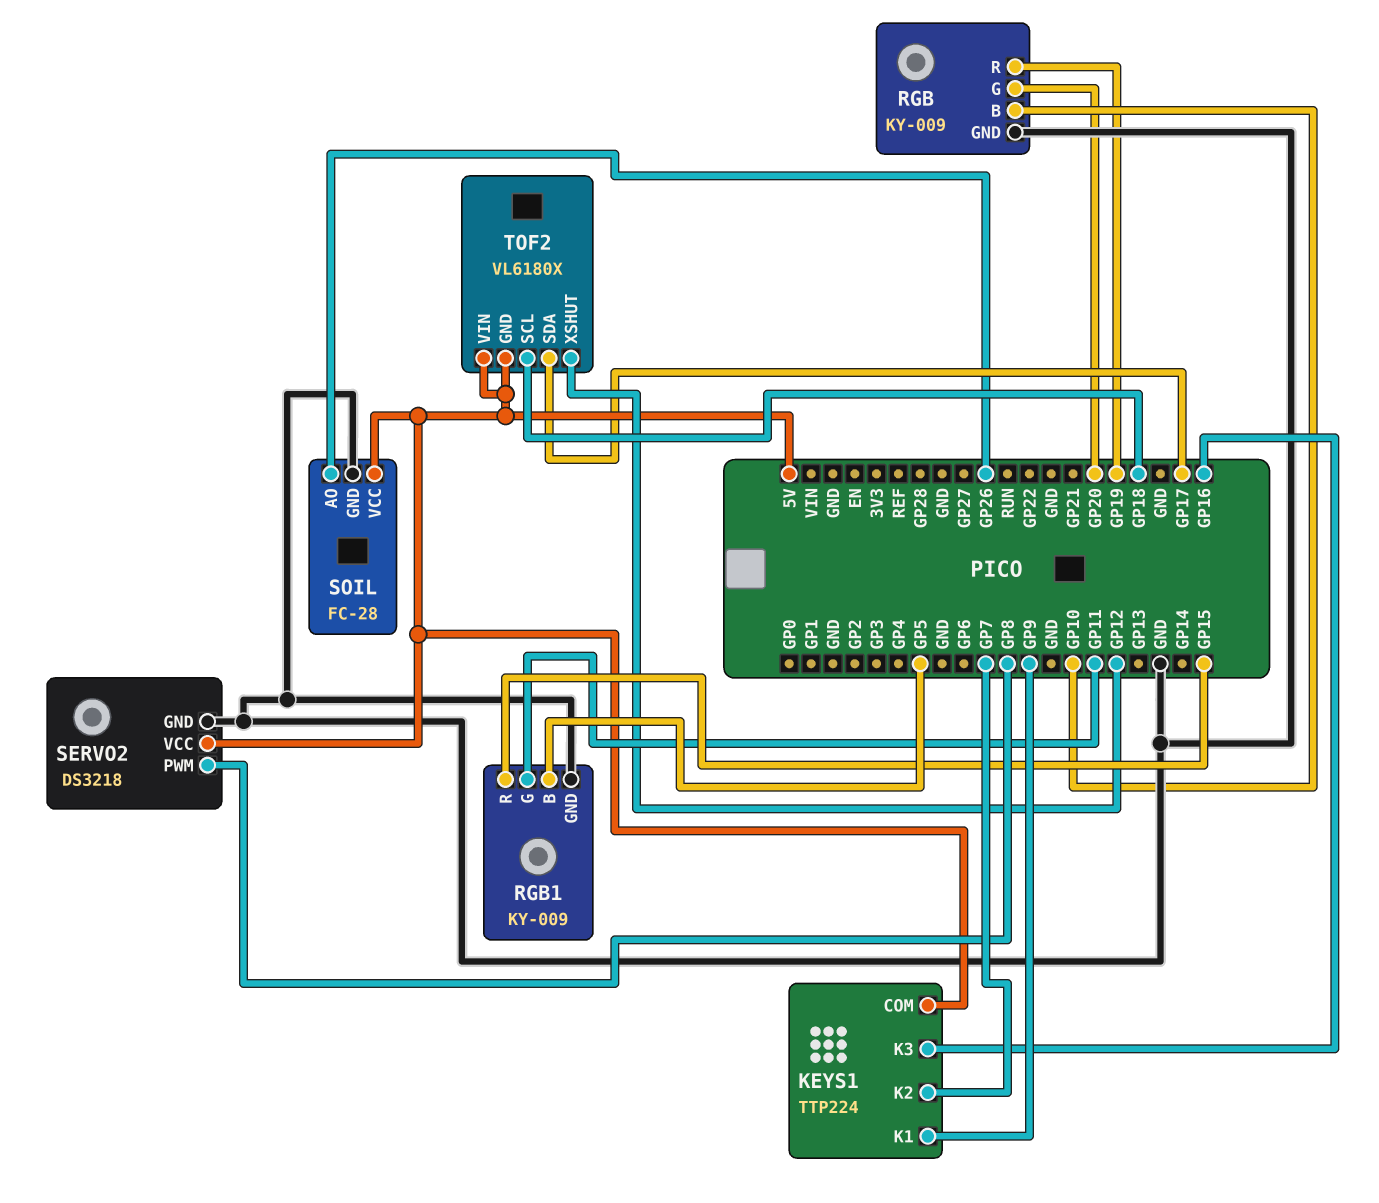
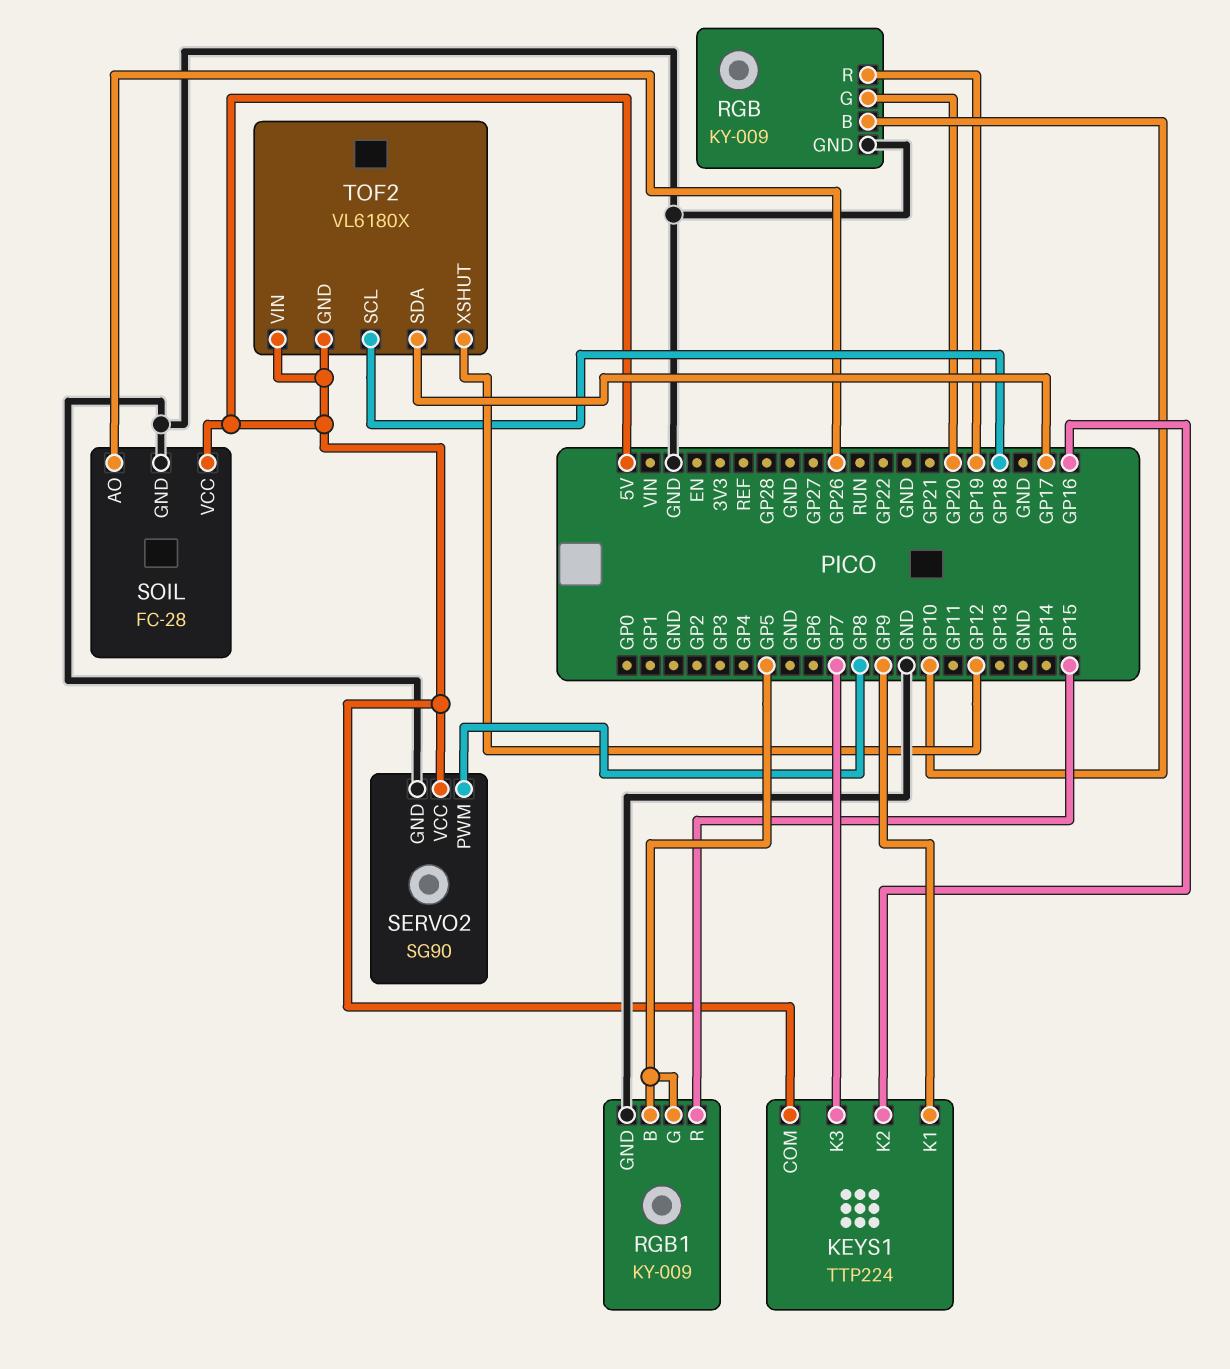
KEYS1 pin K2: GP7 -> GP16
KEYS1 pin K3: GP16 -> GP7
RGB1 pin G: GP11 -> GP5
SERVO2: DS3218 -> SG90

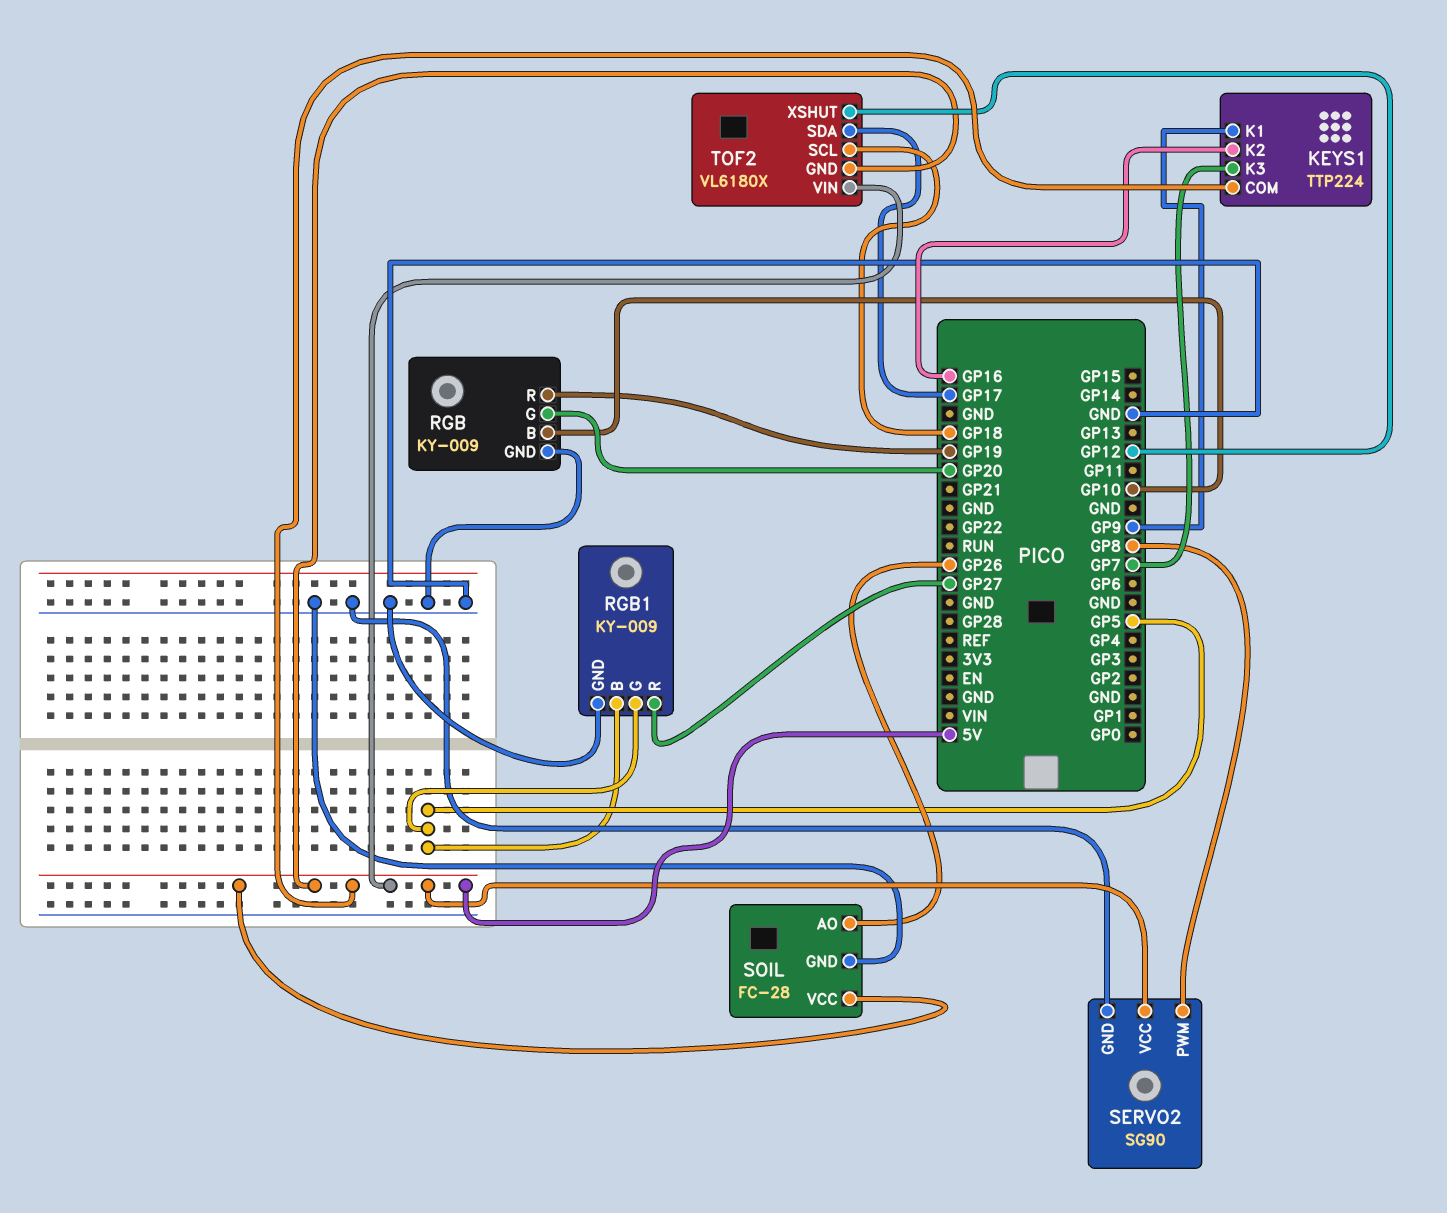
RGB1 pin R: GP15 -> GP27

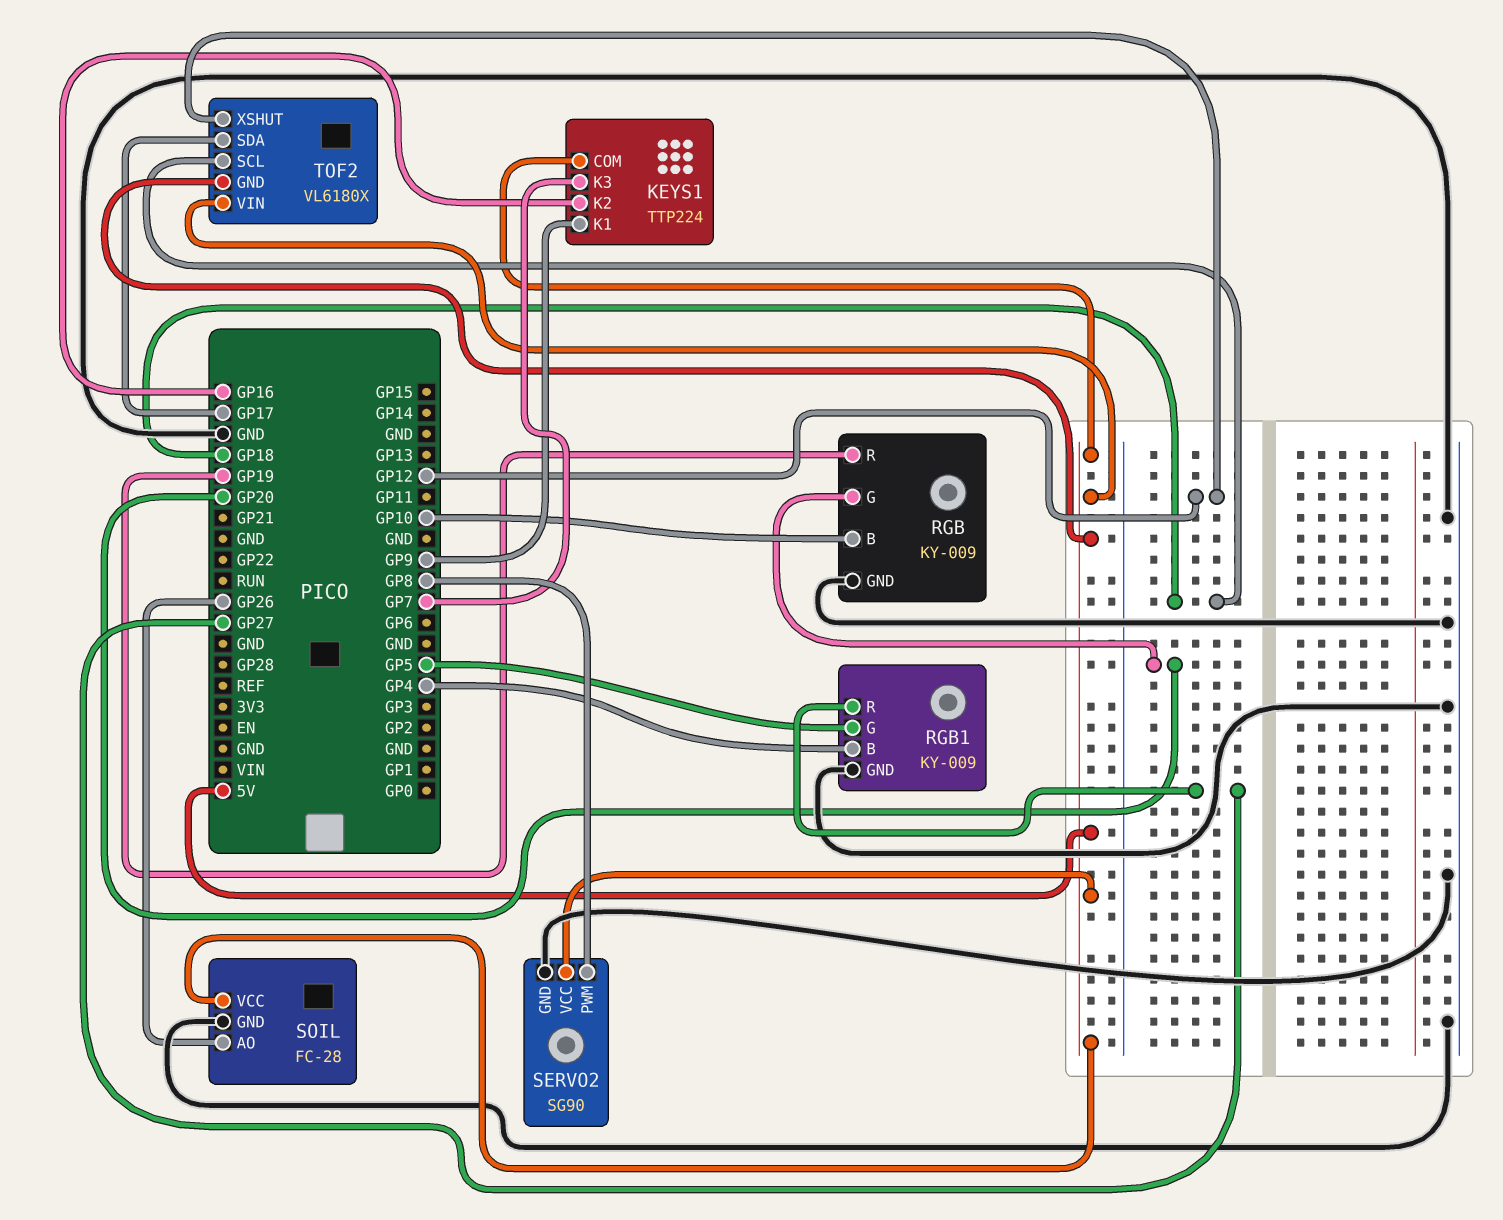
RGB1 pin B: GP5 -> GP4

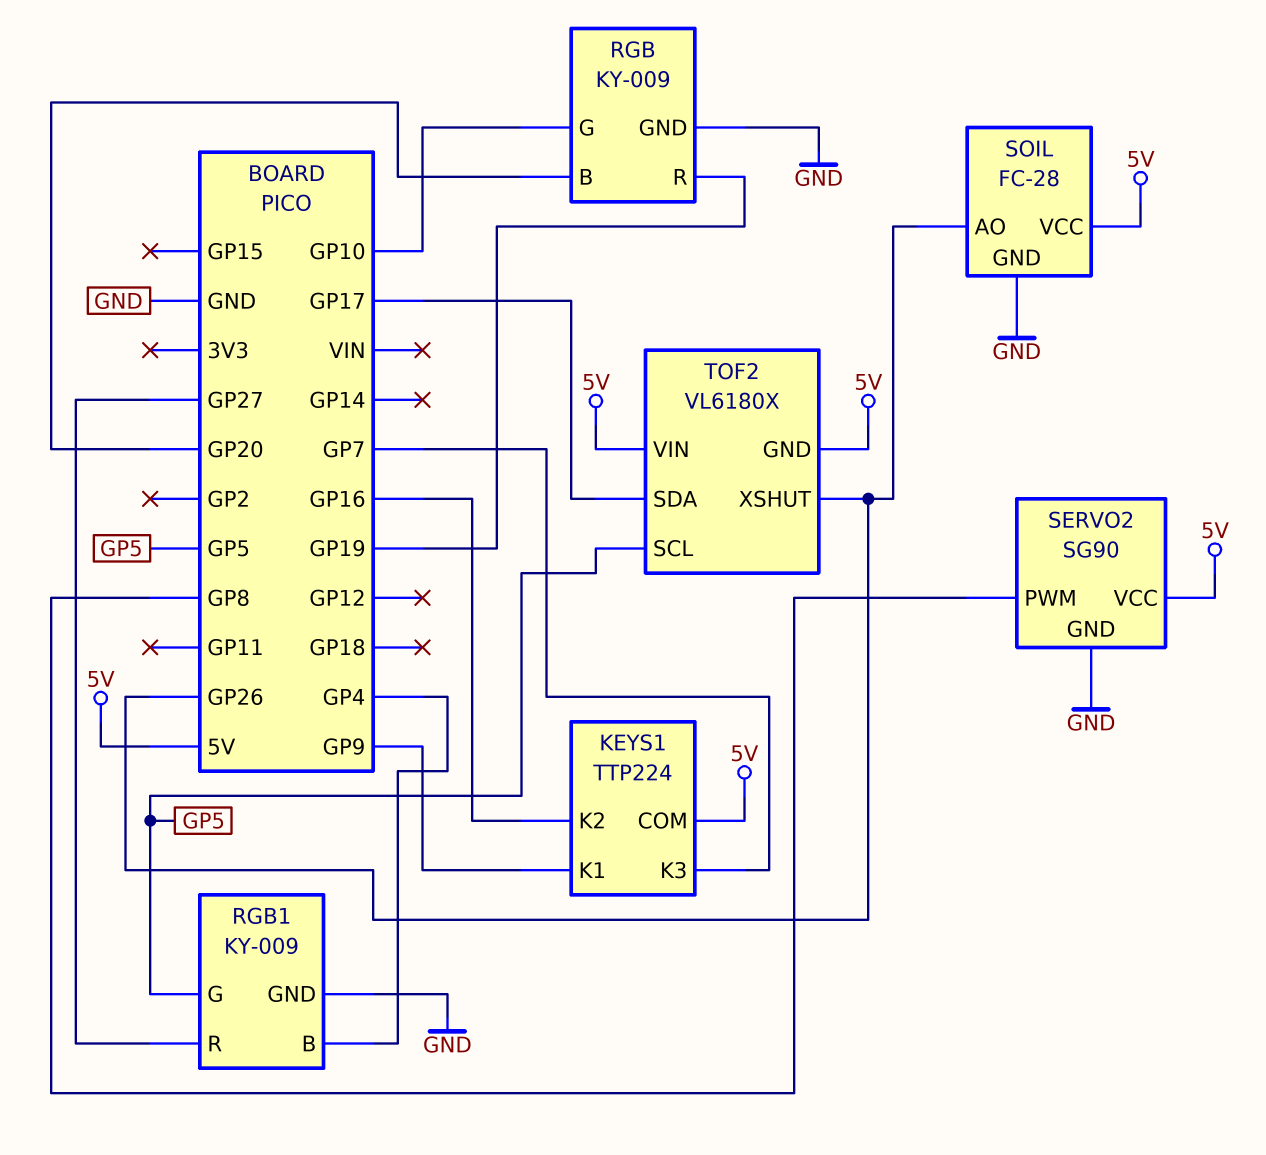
RGB pin B: GP10 -> GP20
RGB pin G: GP20 -> GP10
TOF2 pin SCL: GP18 -> GP5
TOF2 pin XSHUT: GP12 -> GP26

